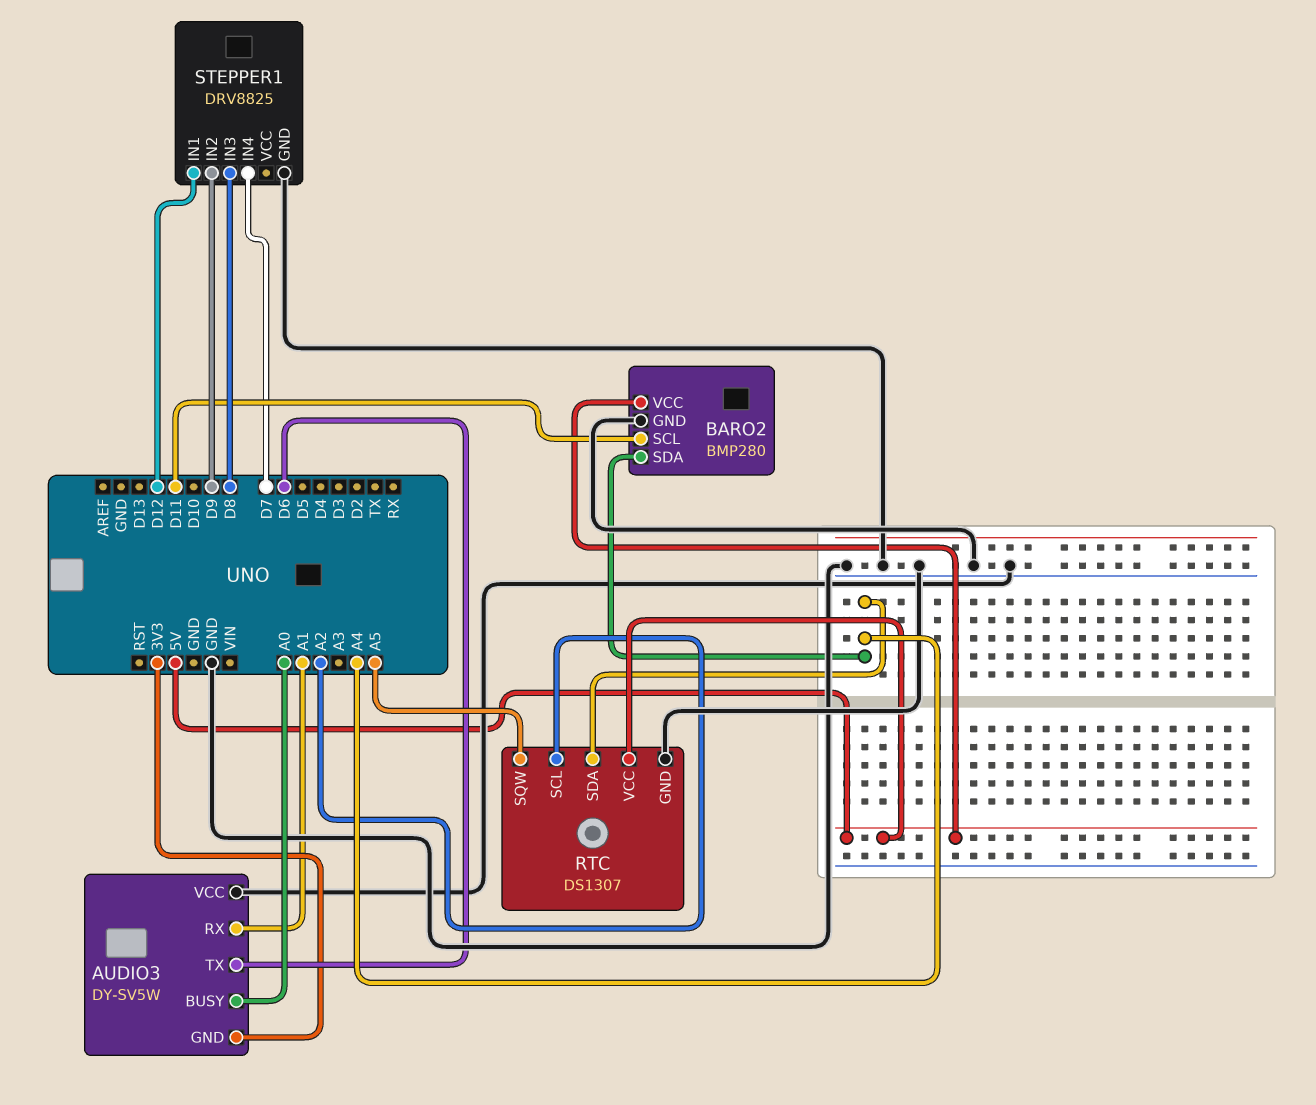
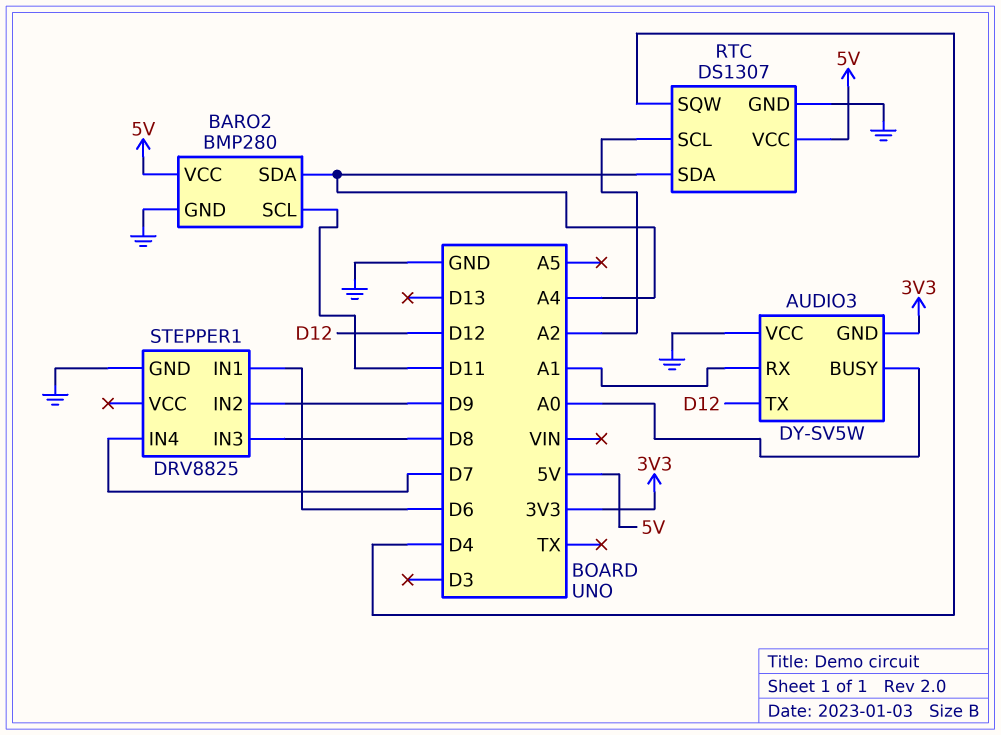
AUDIO3 pin TX: D6 -> D12
RTC pin SQW: A5 -> D4
STEPPER1 pin IN1: D12 -> D6

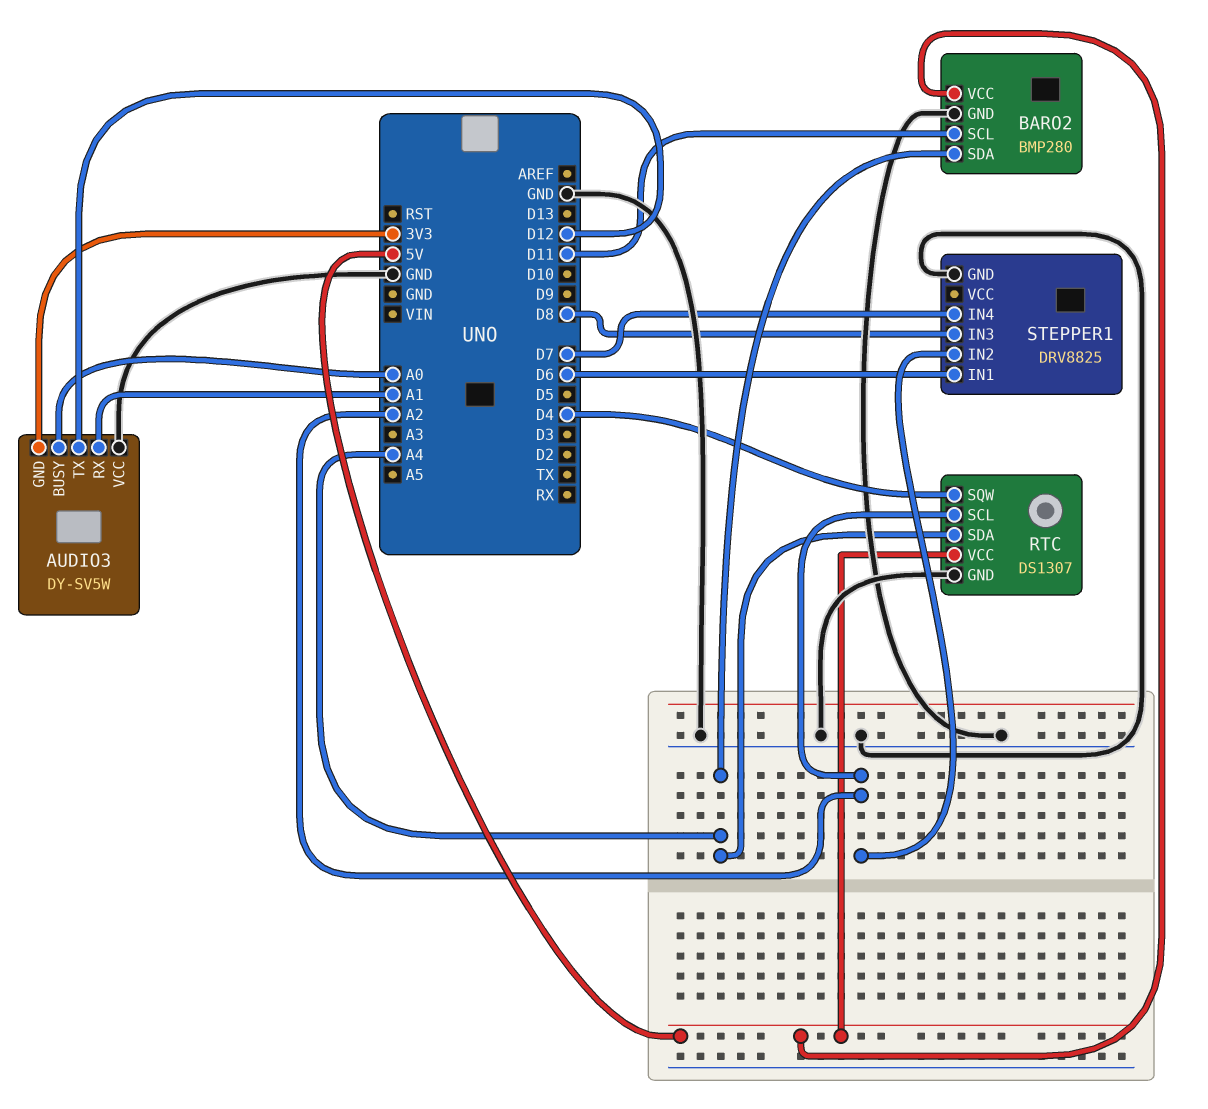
STEPPER1 pin IN2: D9 -> A2

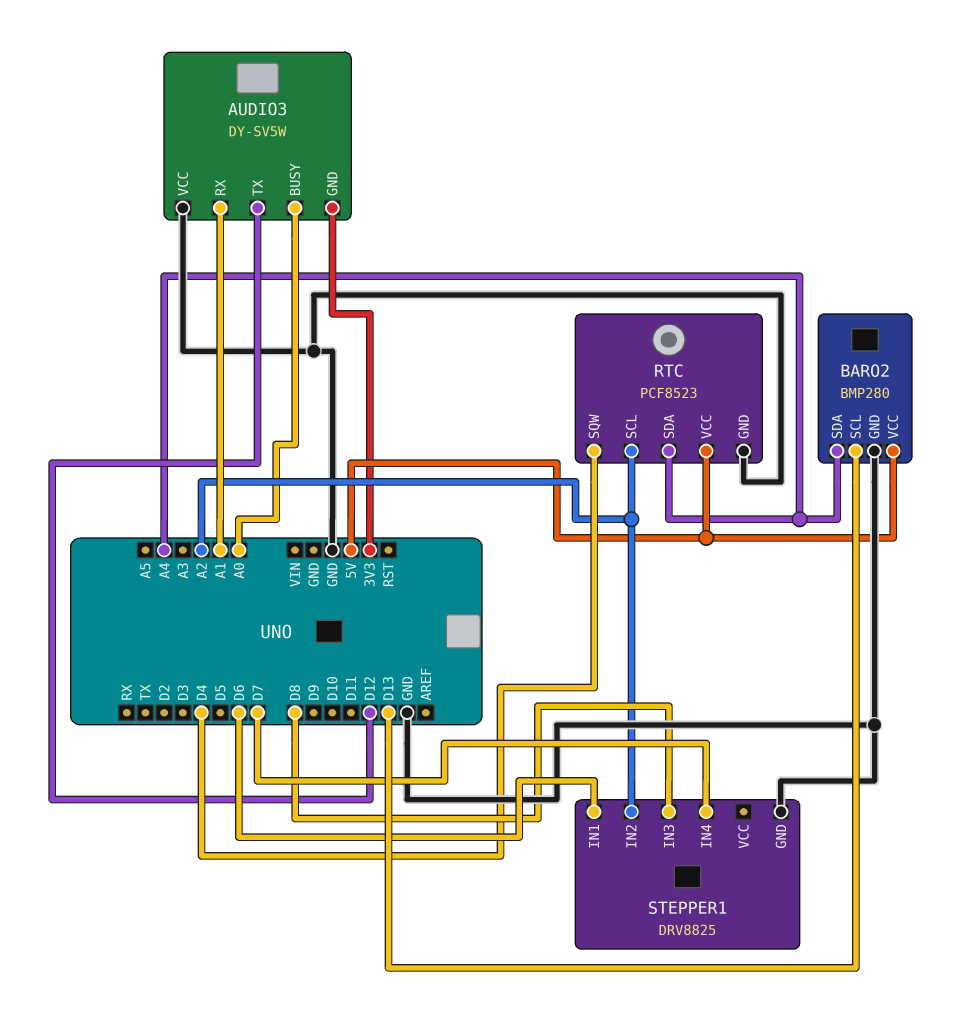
BARO2 pin SCL: D11 -> D13
RTC: DS1307 -> PCF8523

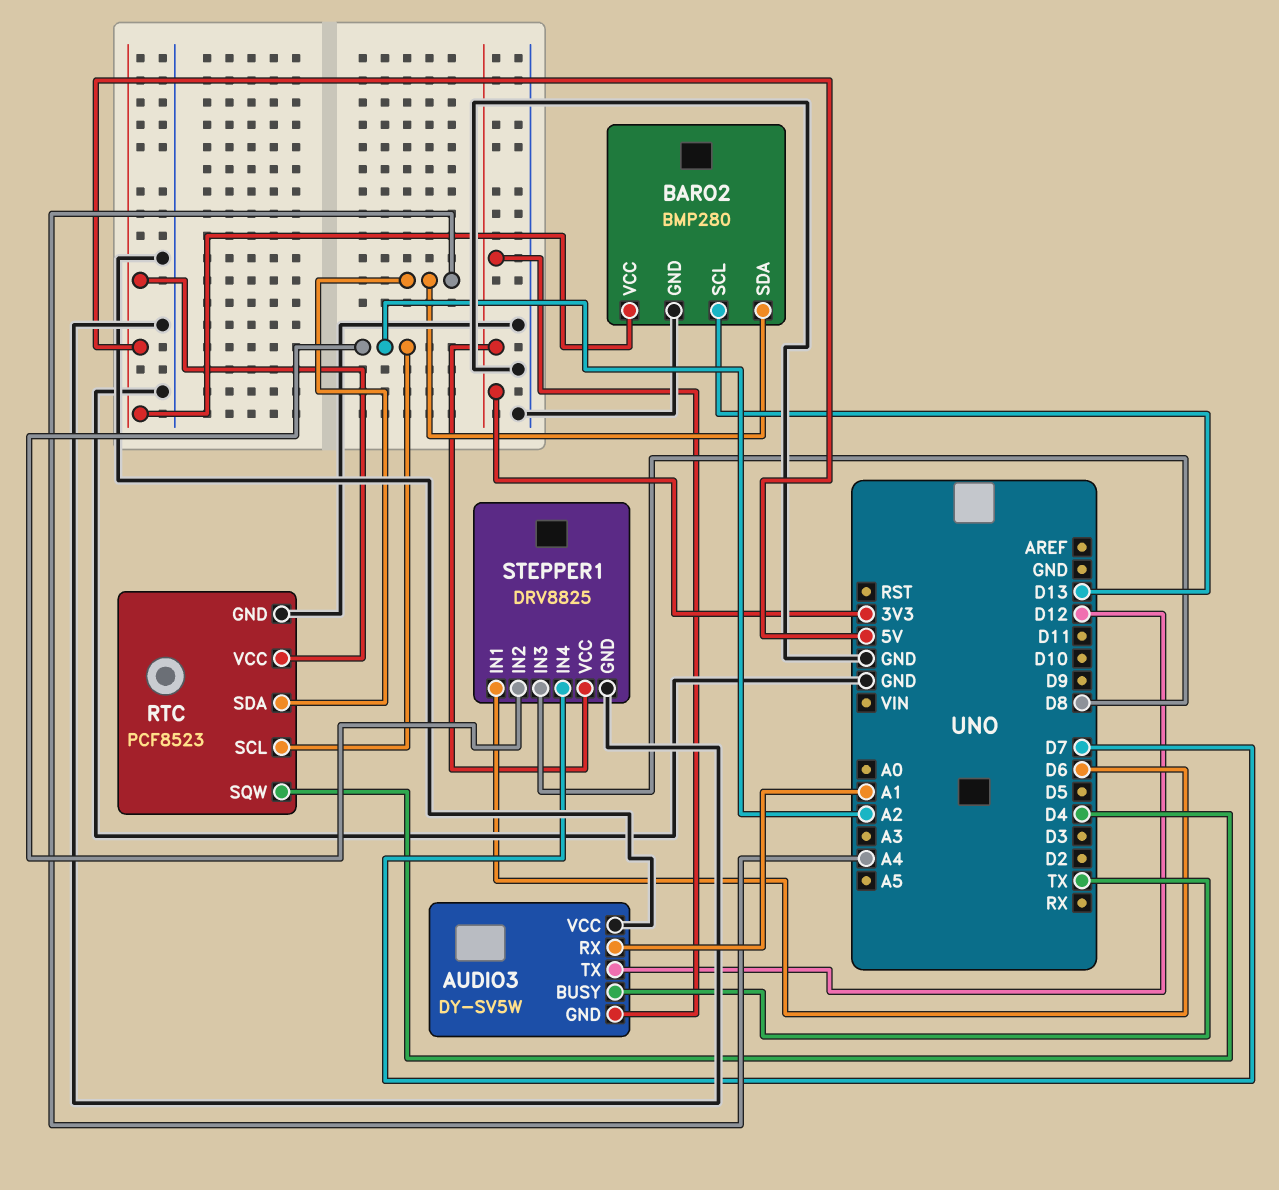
AUDIO3 pin BUSY: A0 -> TX
STEPPER1 pin VCC: none -> 3V3

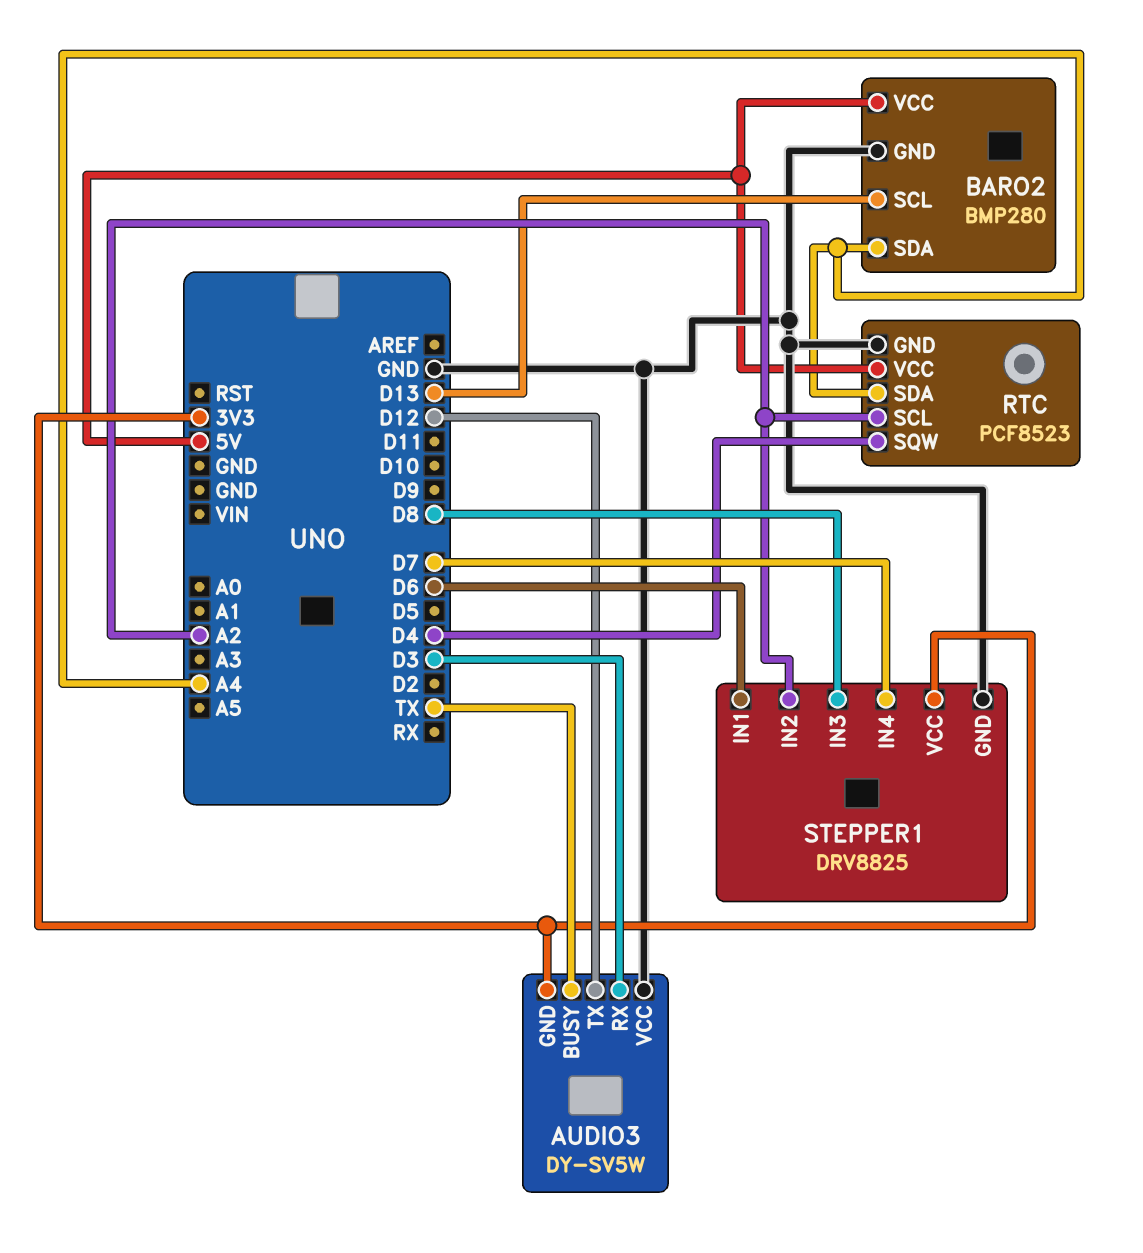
AUDIO3 pin RX: A1 -> D3

